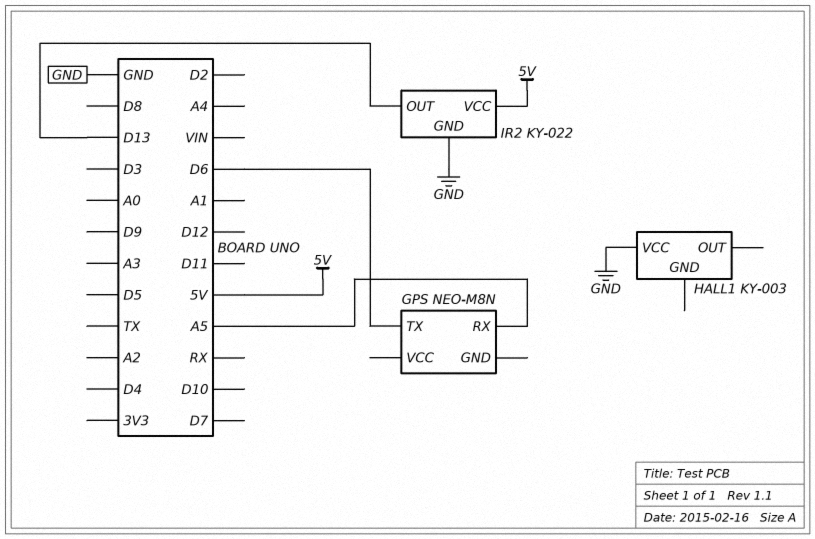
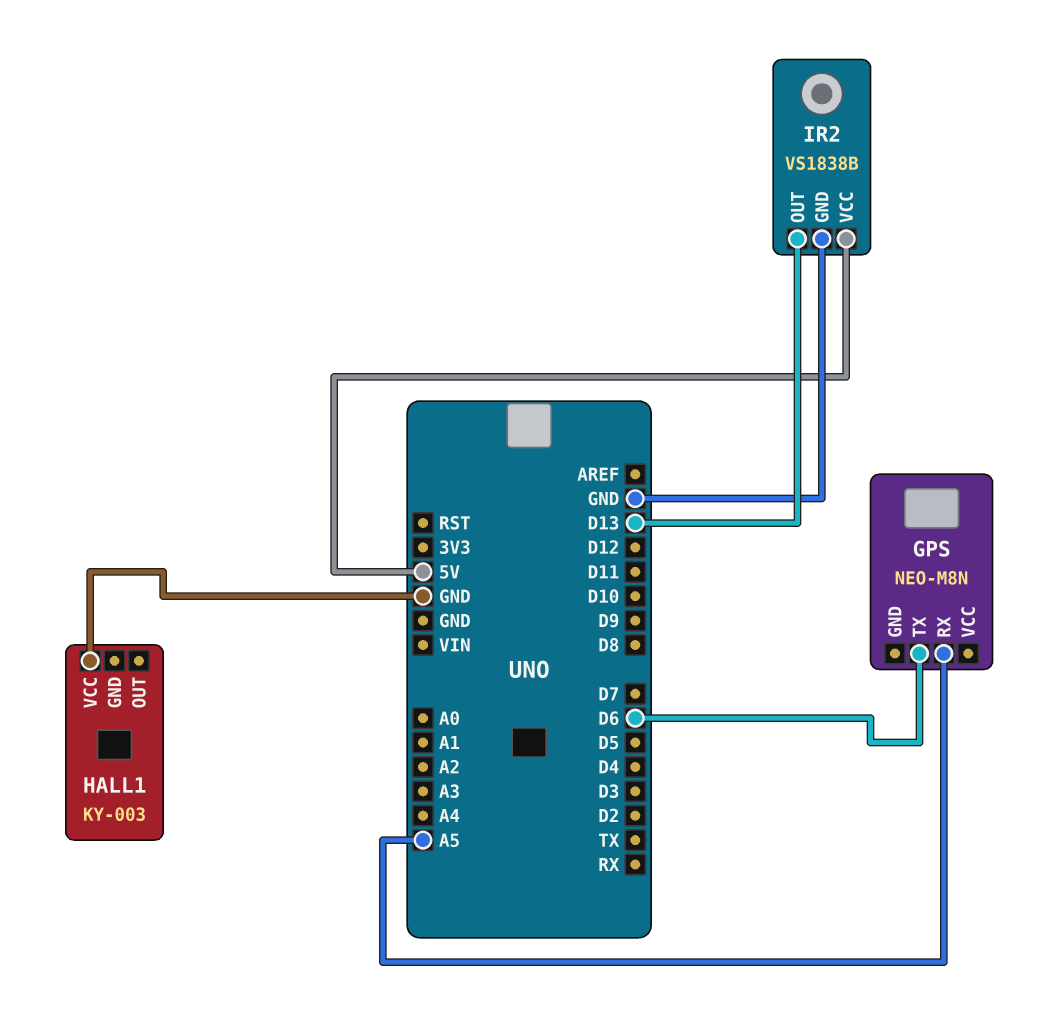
IR2: KY-022 -> VS1838B

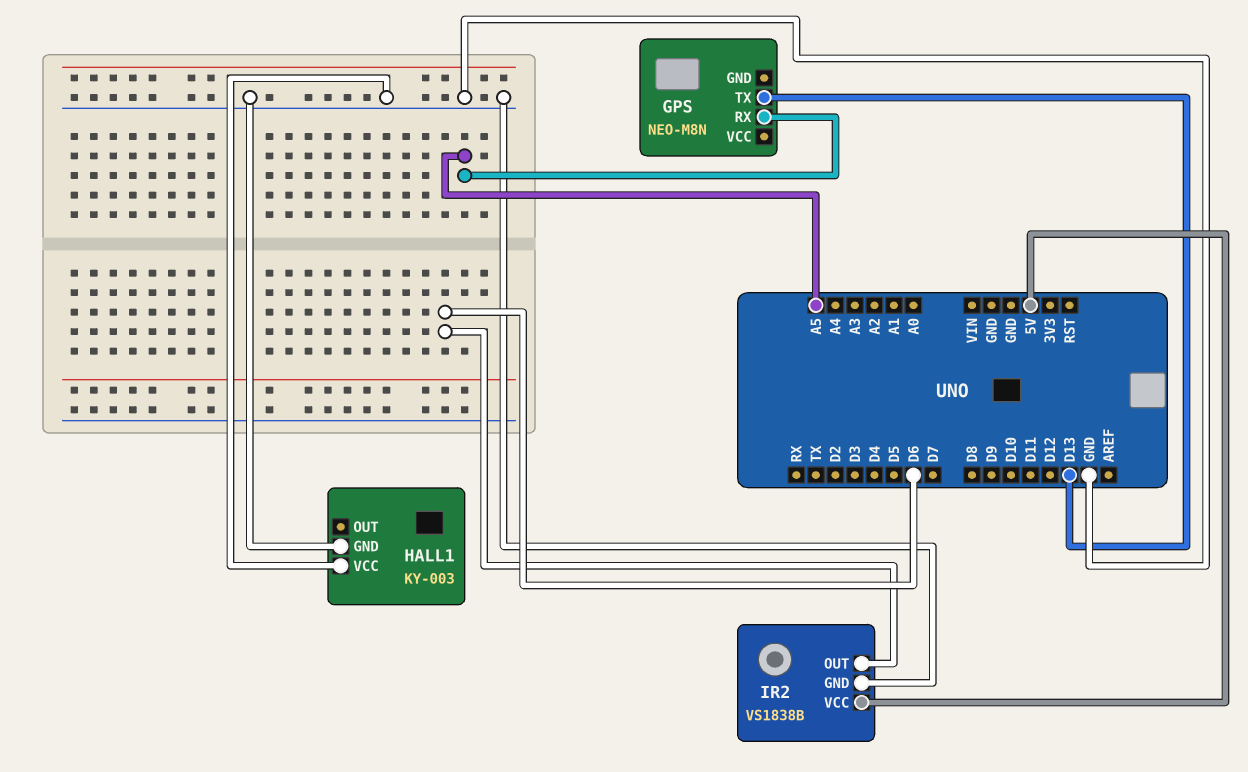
GPS pin TX: D6 -> D13
HALL1 pin GND: none -> GND
IR2 pin OUT: D13 -> D6

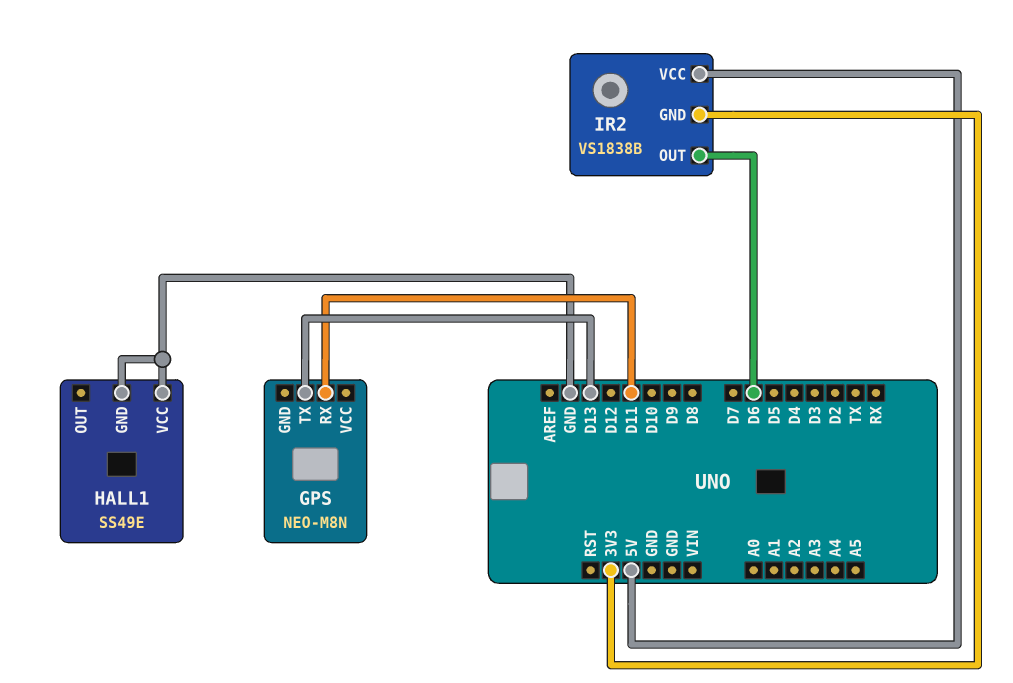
GPS pin RX: A5 -> D11
HALL1: KY-003 -> SS49E
IR2 pin GND: GND -> 3V3

